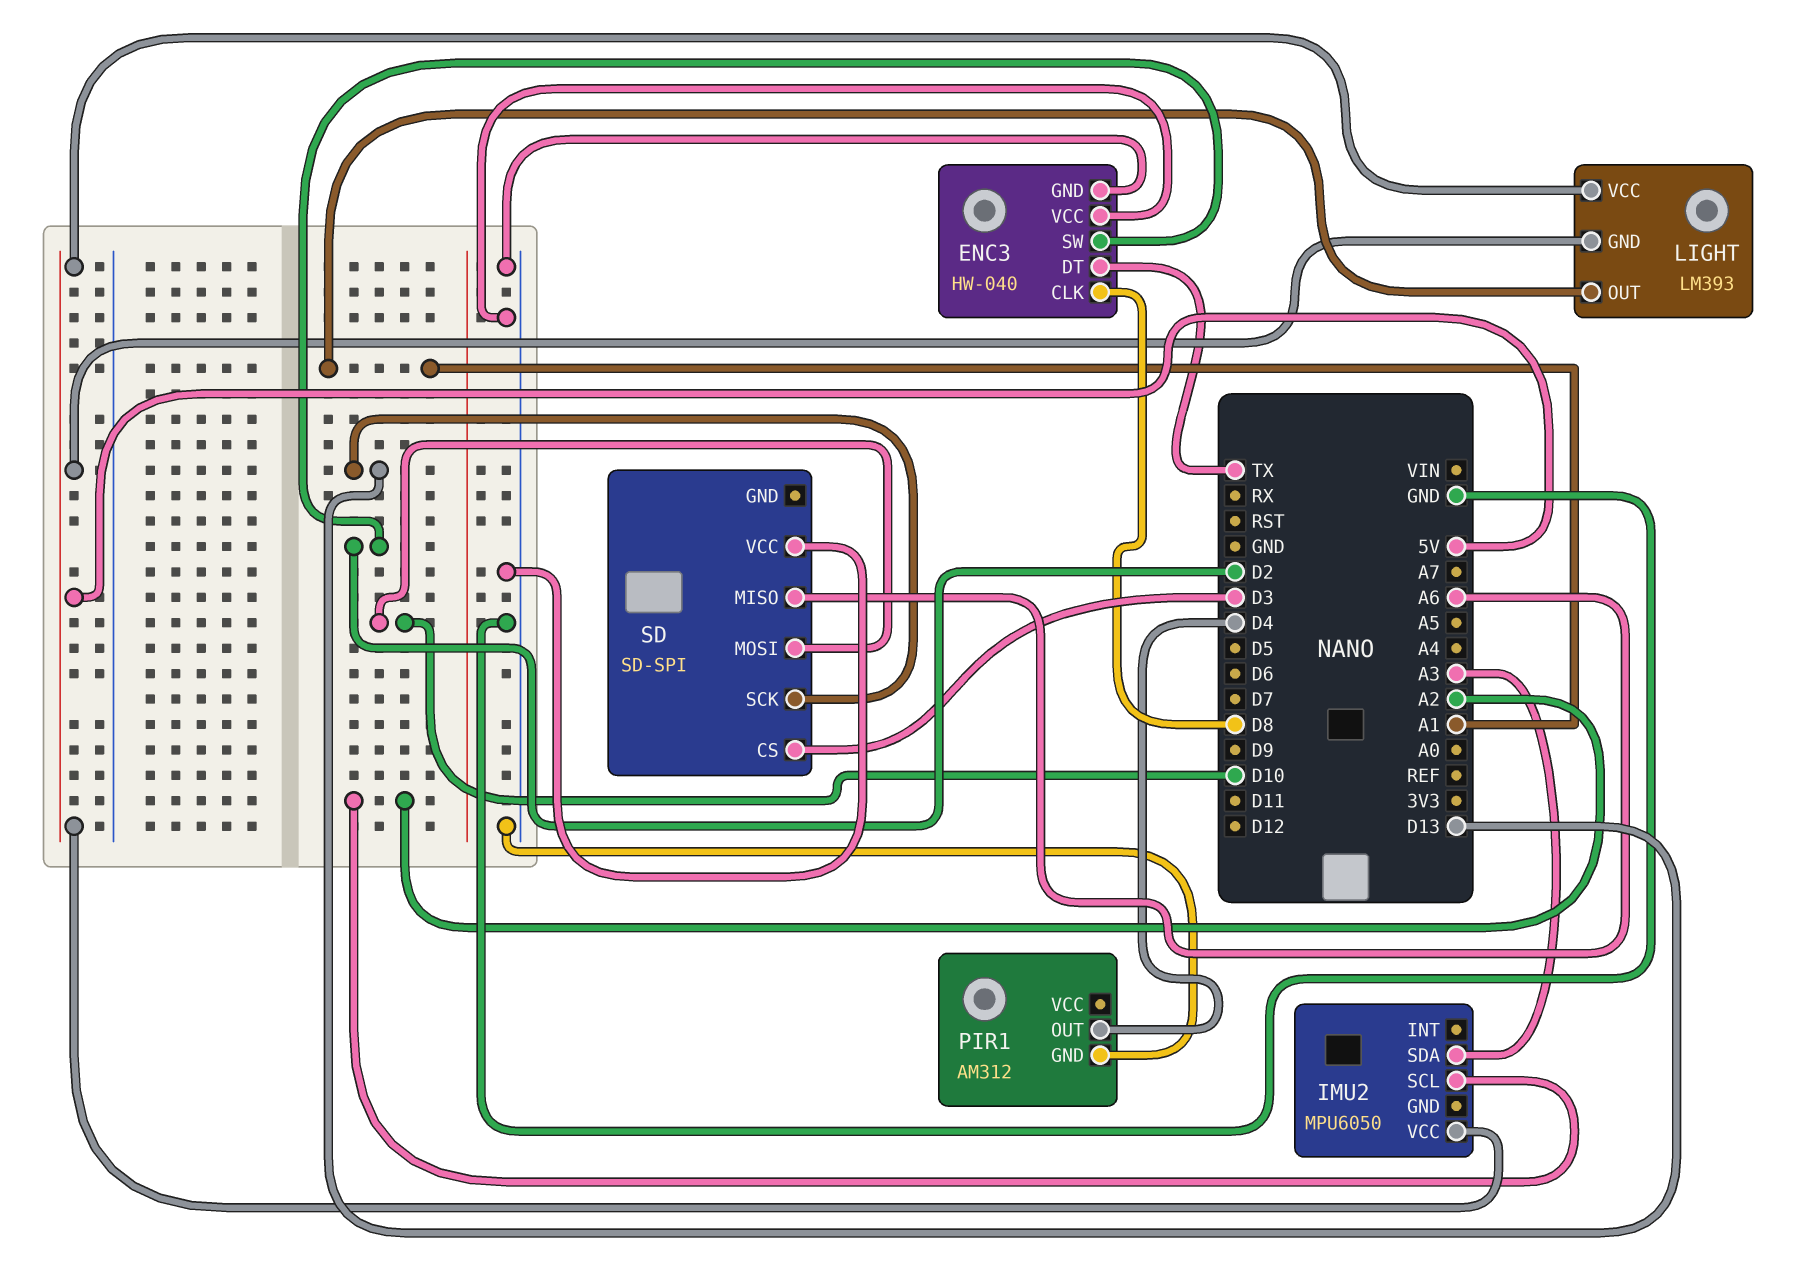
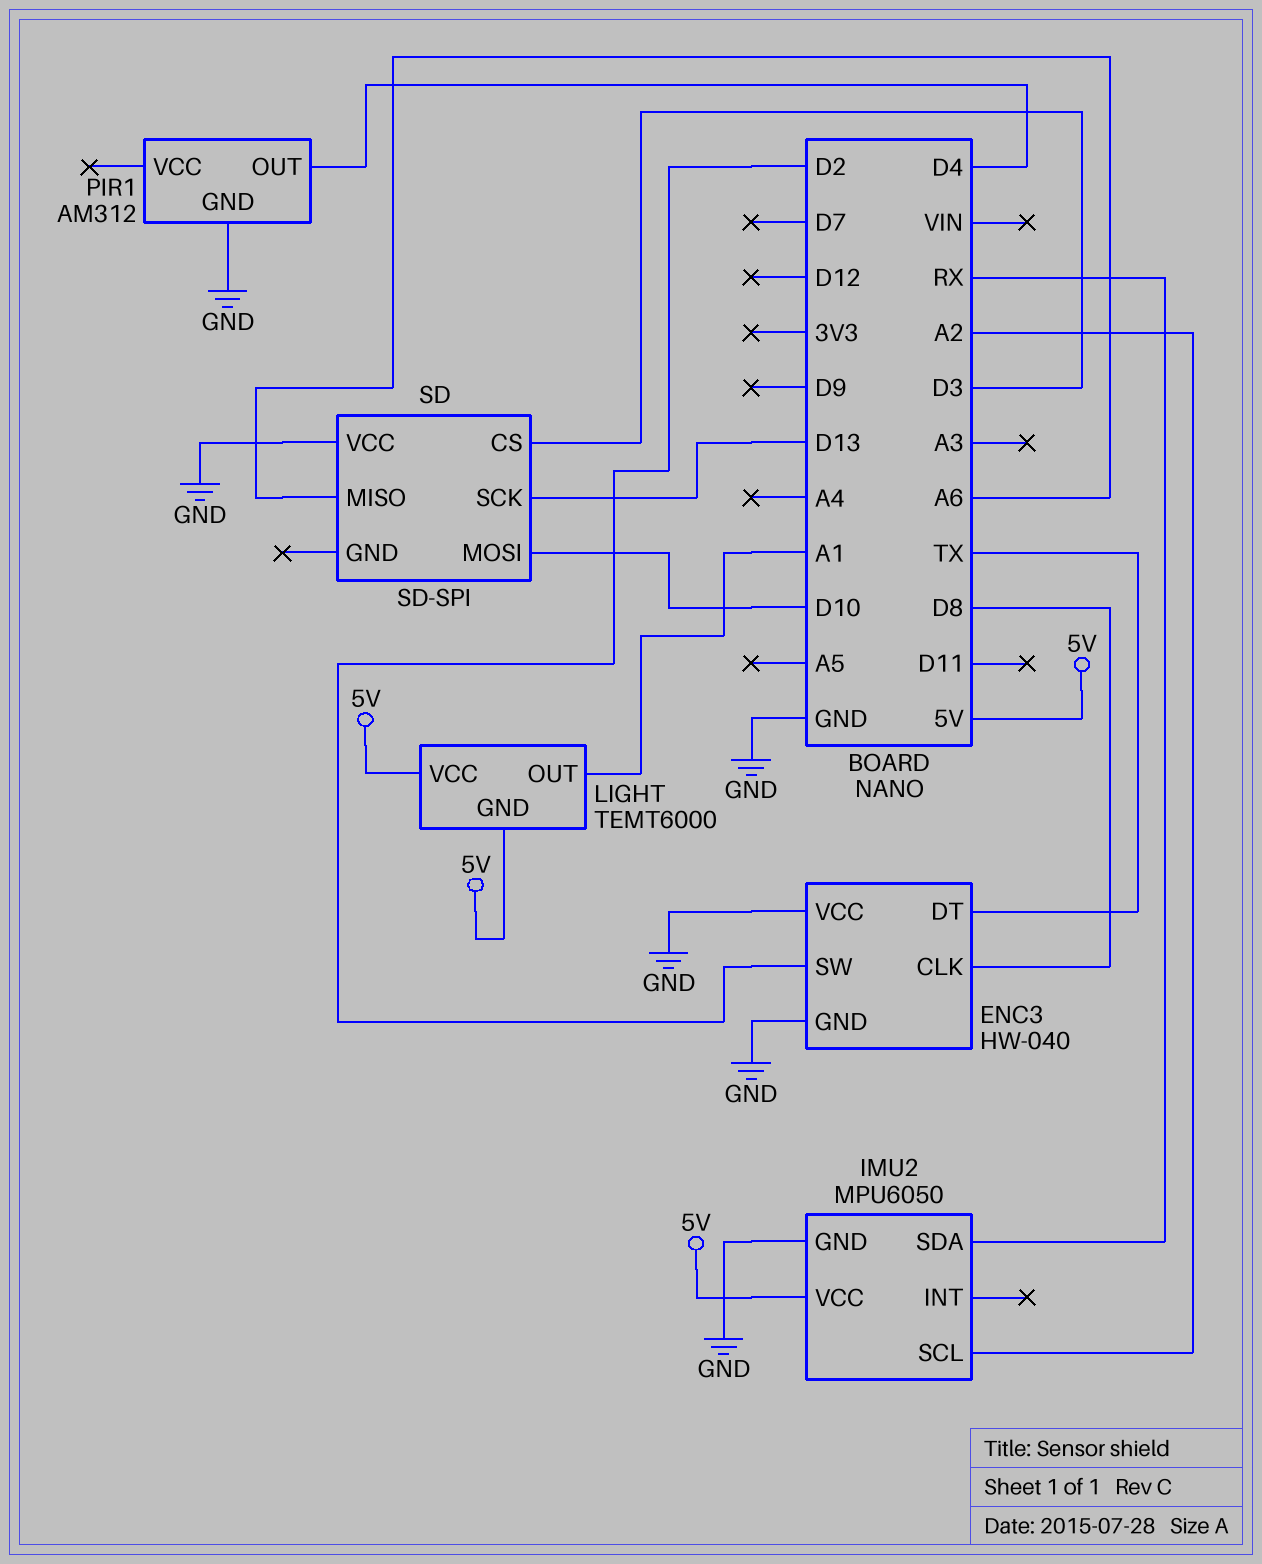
IMU2 pin GND: none -> GND
IMU2 pin SDA: A3 -> RX
LIGHT: LM393 -> TEMT6000

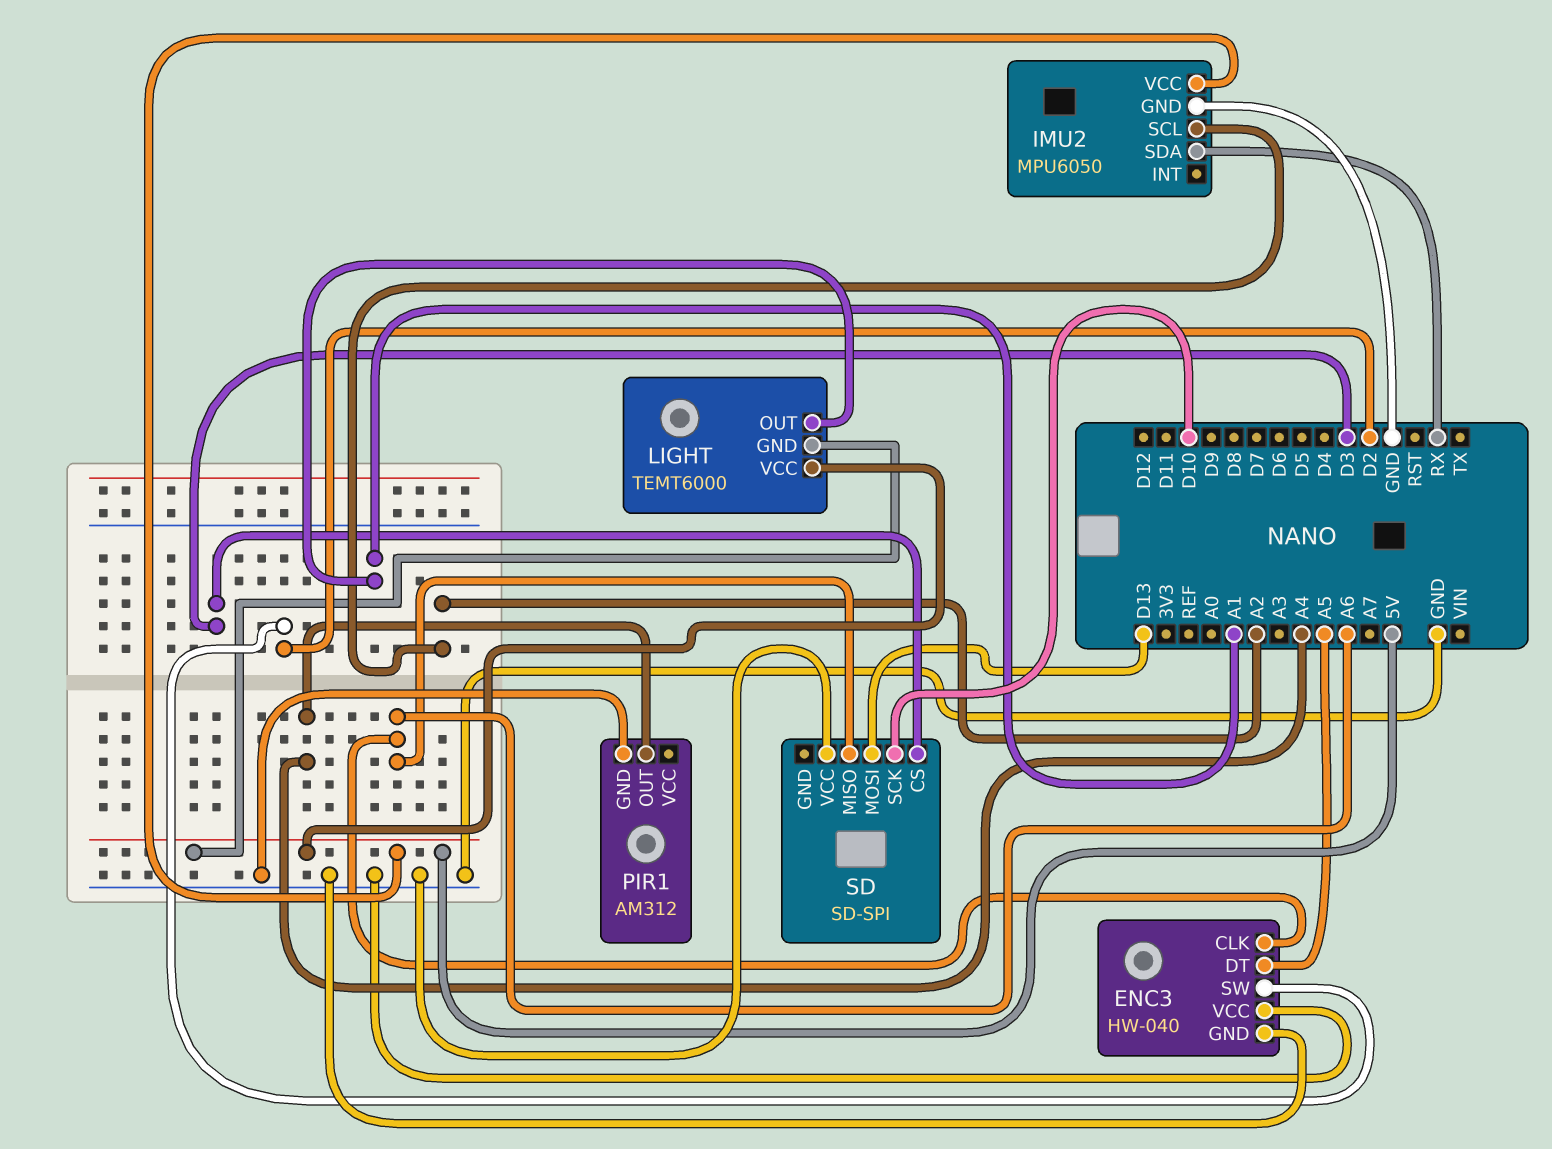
ENC3 pin CLK: D8 -> A6
ENC3 pin DT: TX -> A5
PIR1 pin OUT: D4 -> A4
SD pin MOSI: D10 -> D13
SD pin SCK: D13 -> D10

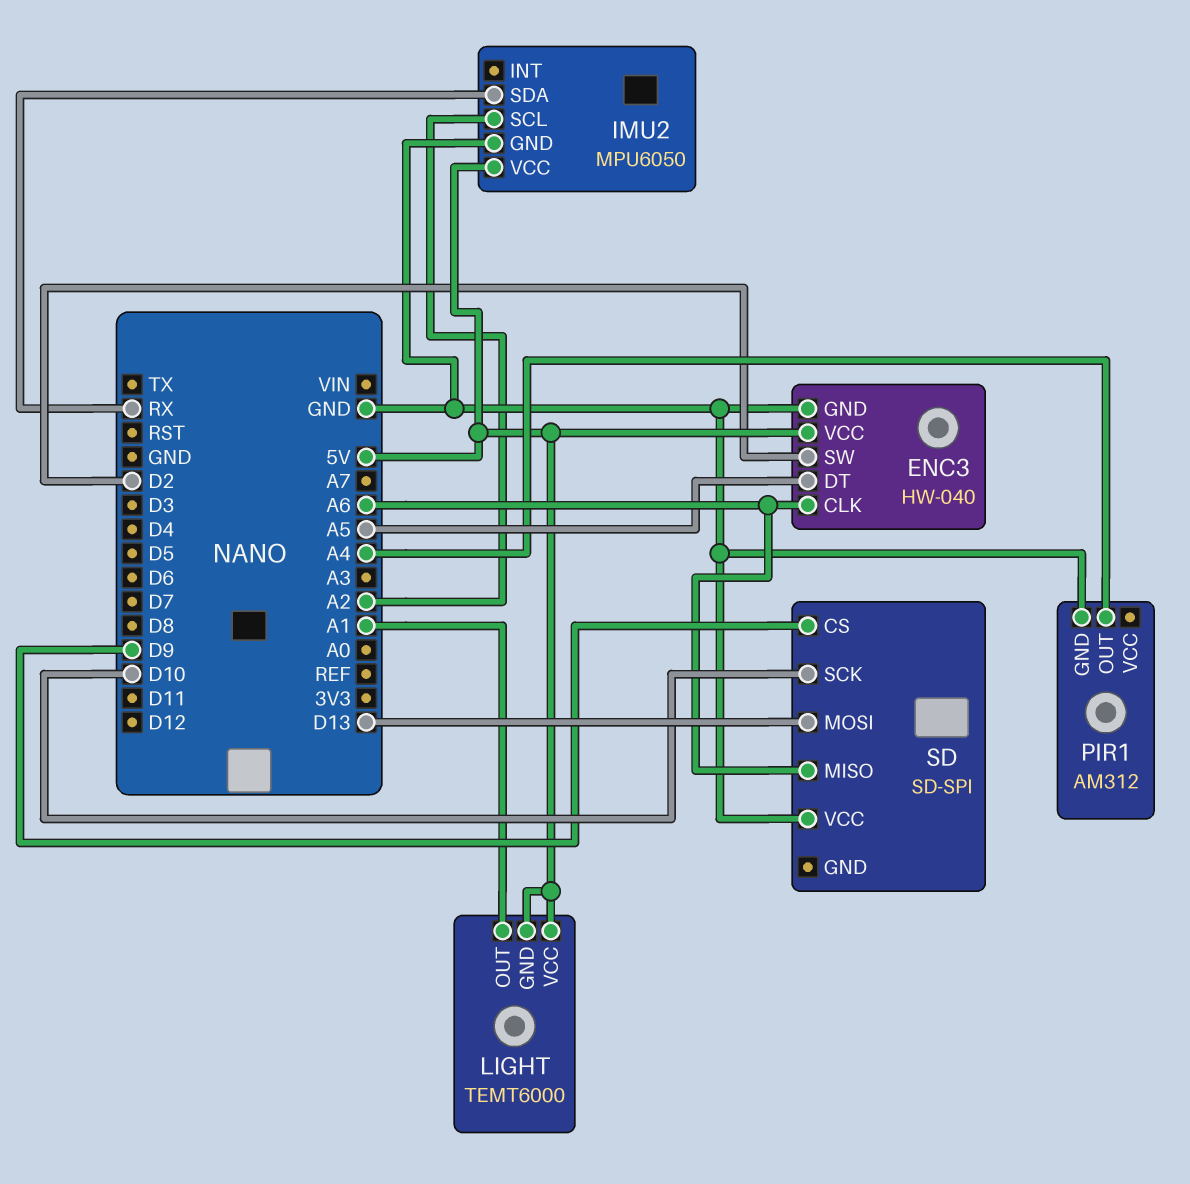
ENC3 pin VCC: GND -> 5V
SD pin CS: D3 -> D9

